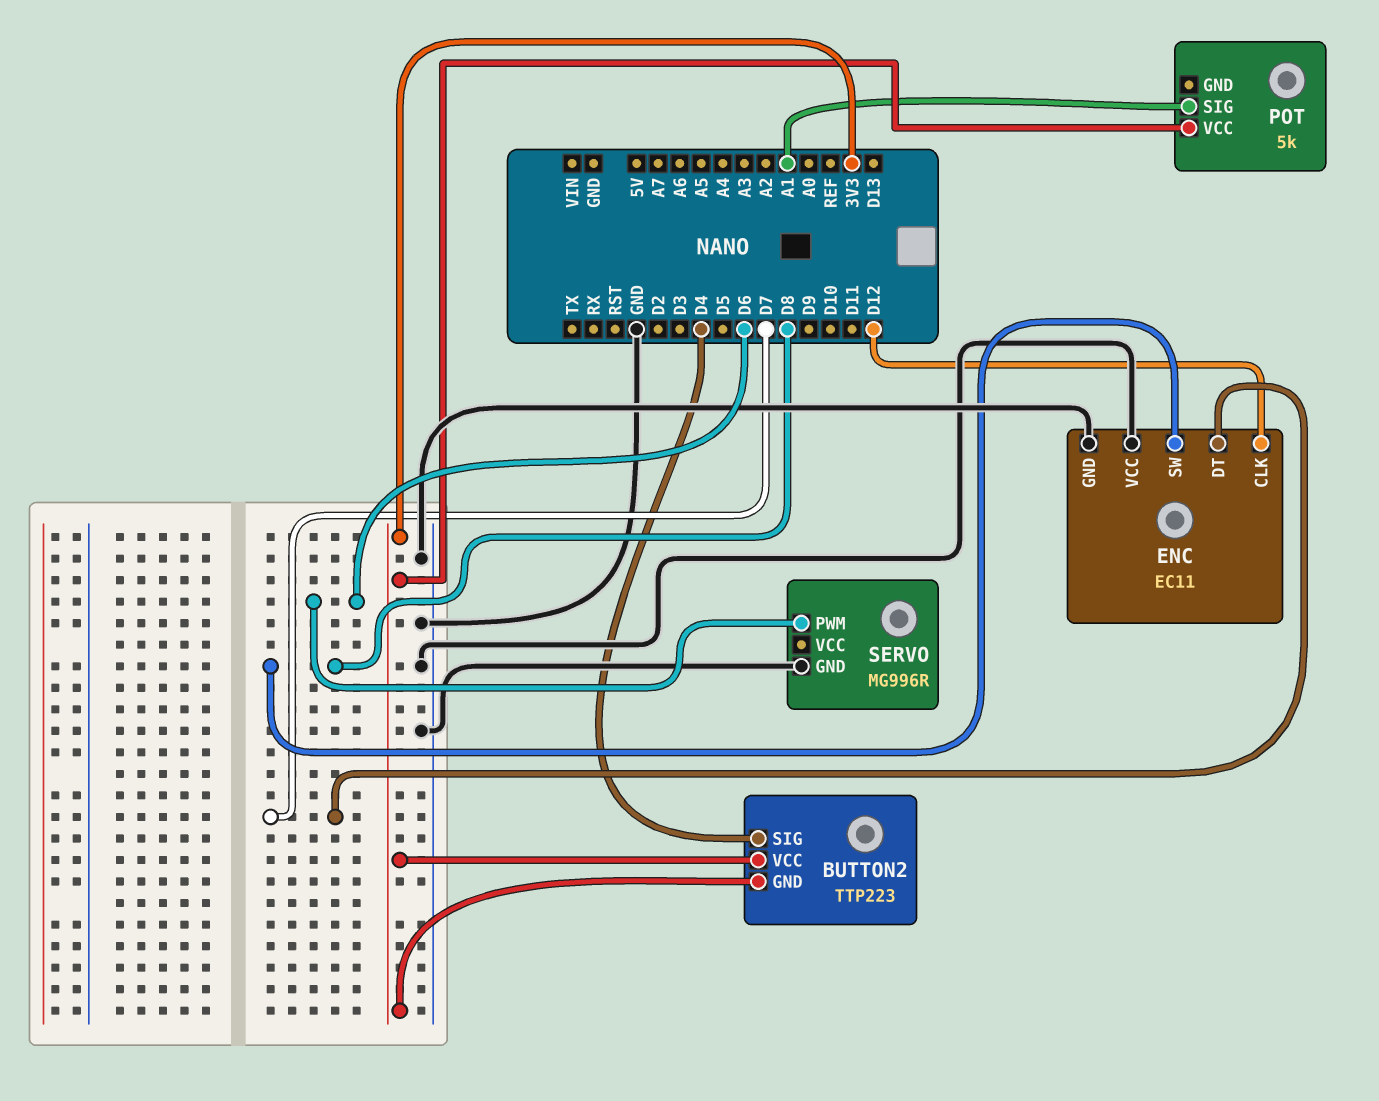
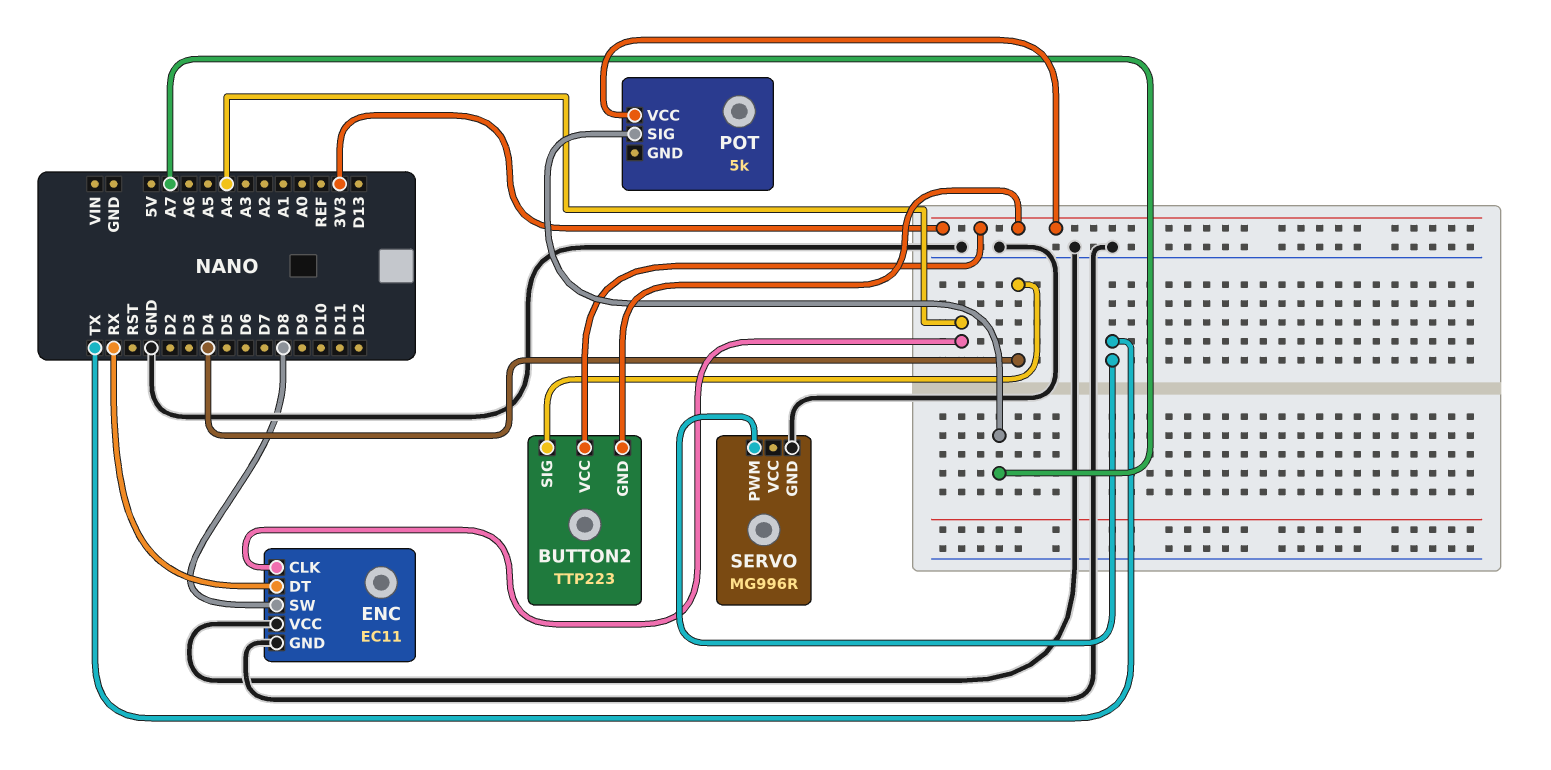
ENC pin CLK: D12 -> A4
ENC pin DT: D7 -> RX
POT pin SIG: A1 -> A7
SERVO pin PWM: D6 -> TX

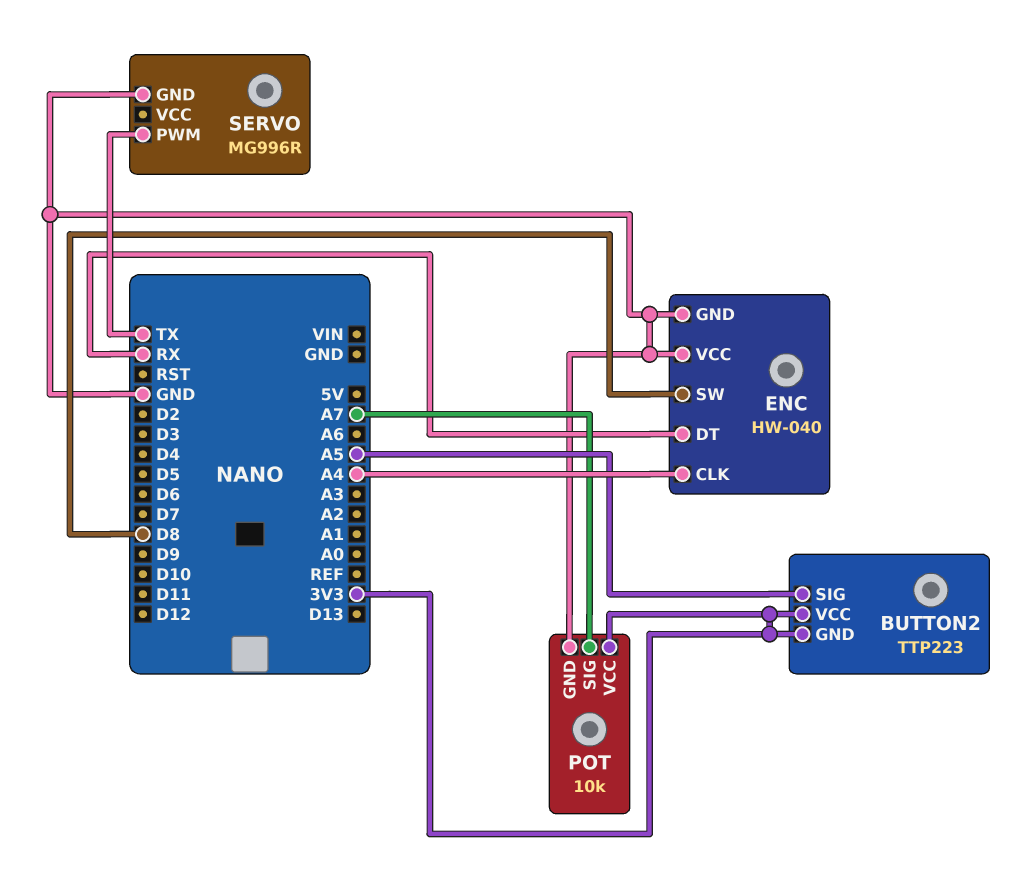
BUTTON2 pin SIG: D4 -> A5
ENC: EC11 -> HW-040
POT: 5k -> 10k
POT pin GND: none -> GND

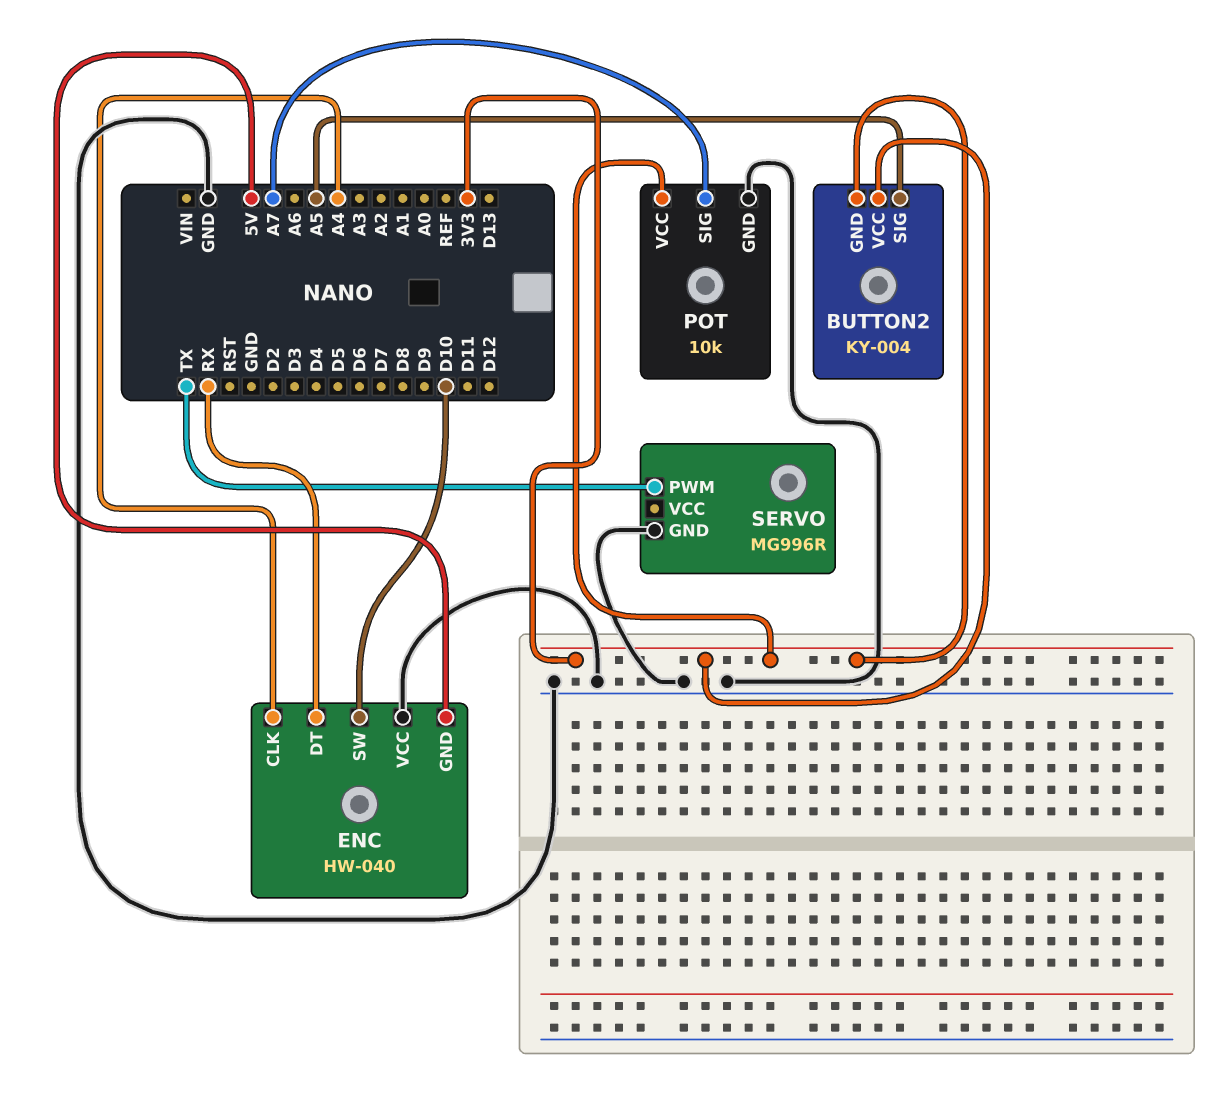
BUTTON2: TTP223 -> KY-004
ENC pin GND: GND -> 5V
ENC pin SW: D8 -> D10

